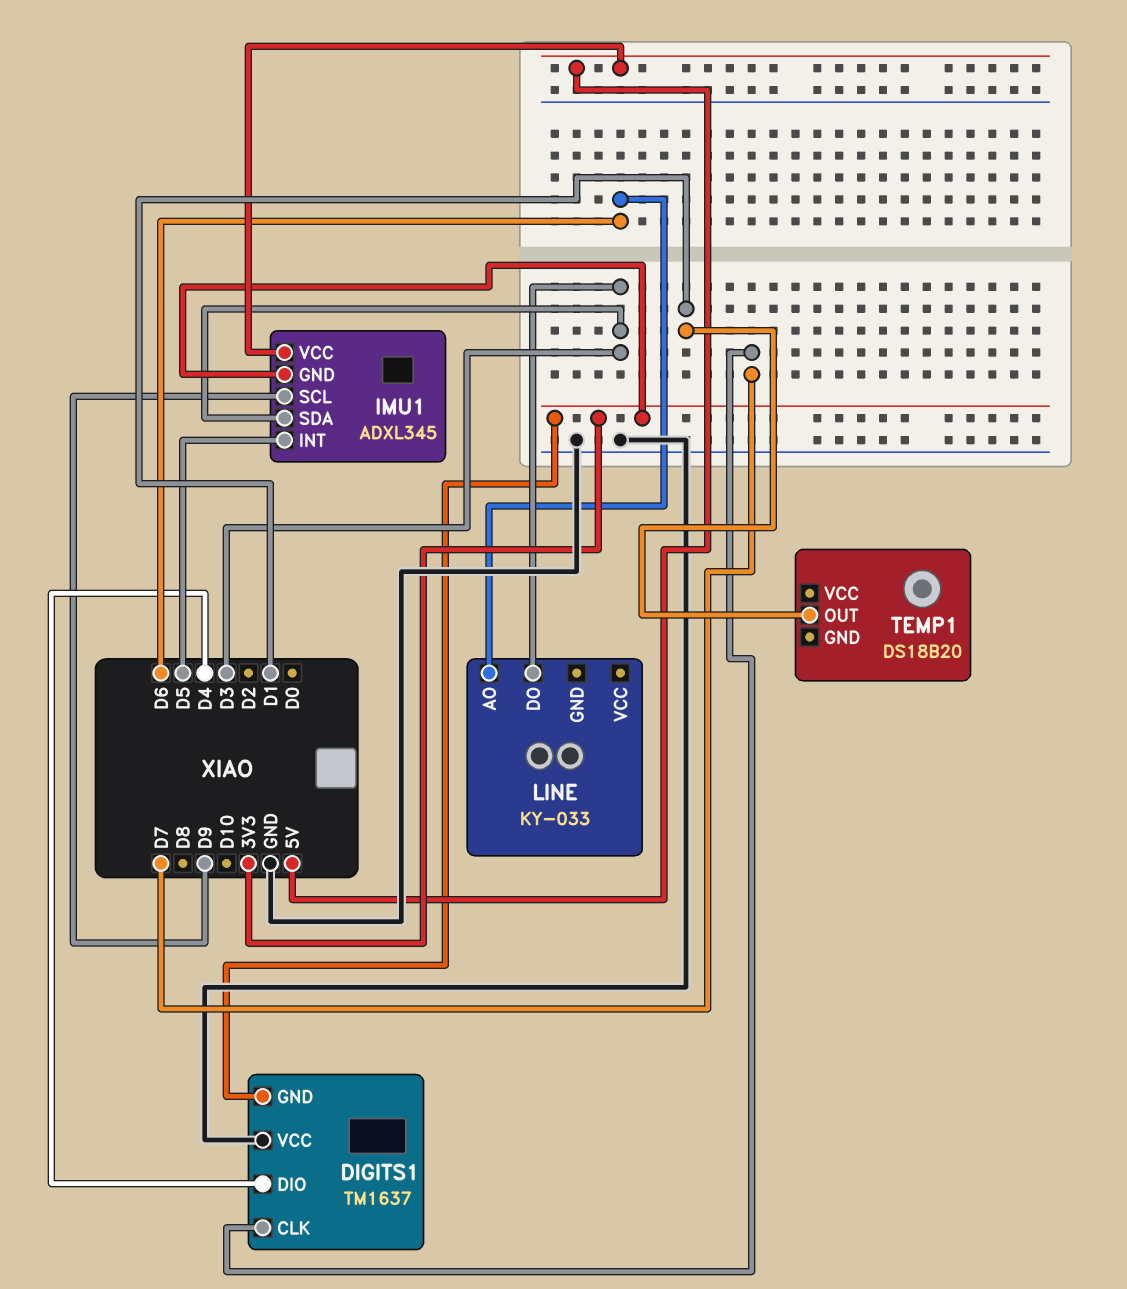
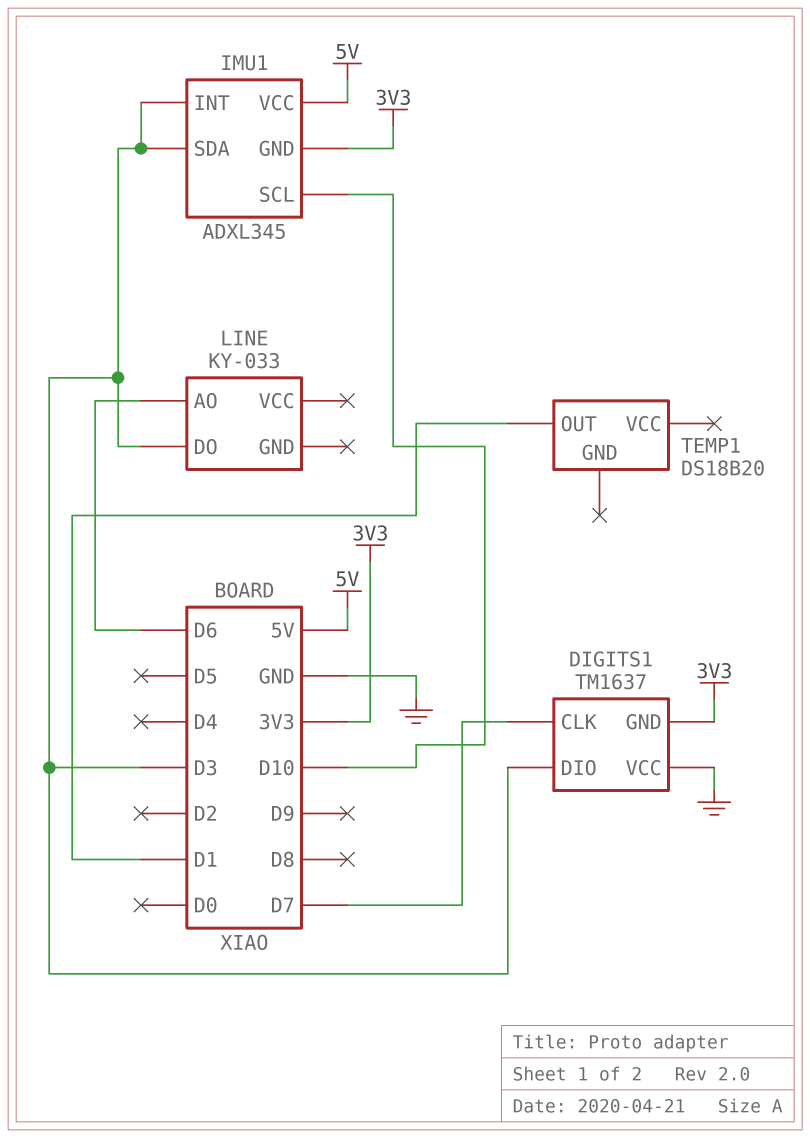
DIGITS1 pin DIO: D4 -> D3
IMU1 pin INT: D5 -> D3
IMU1 pin SCL: D9 -> D10

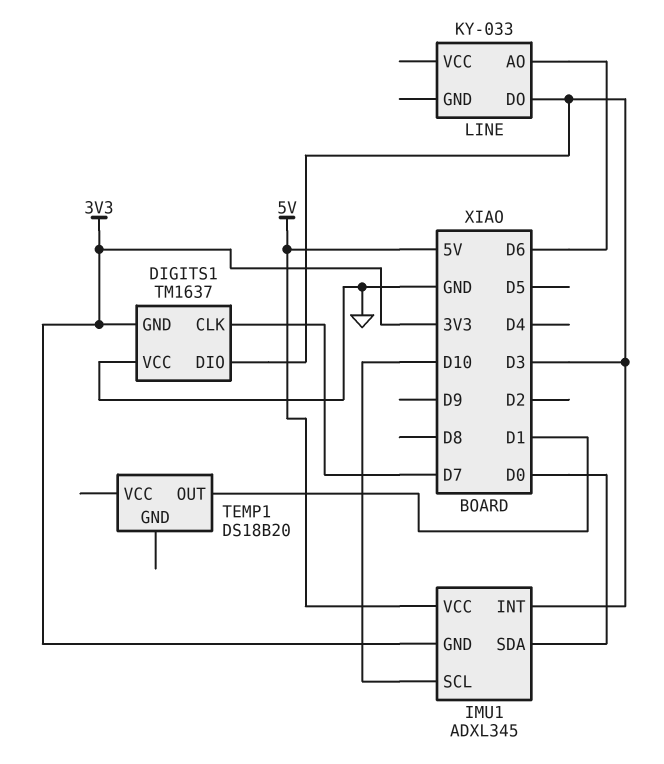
IMU1 pin SDA: D3 -> D0

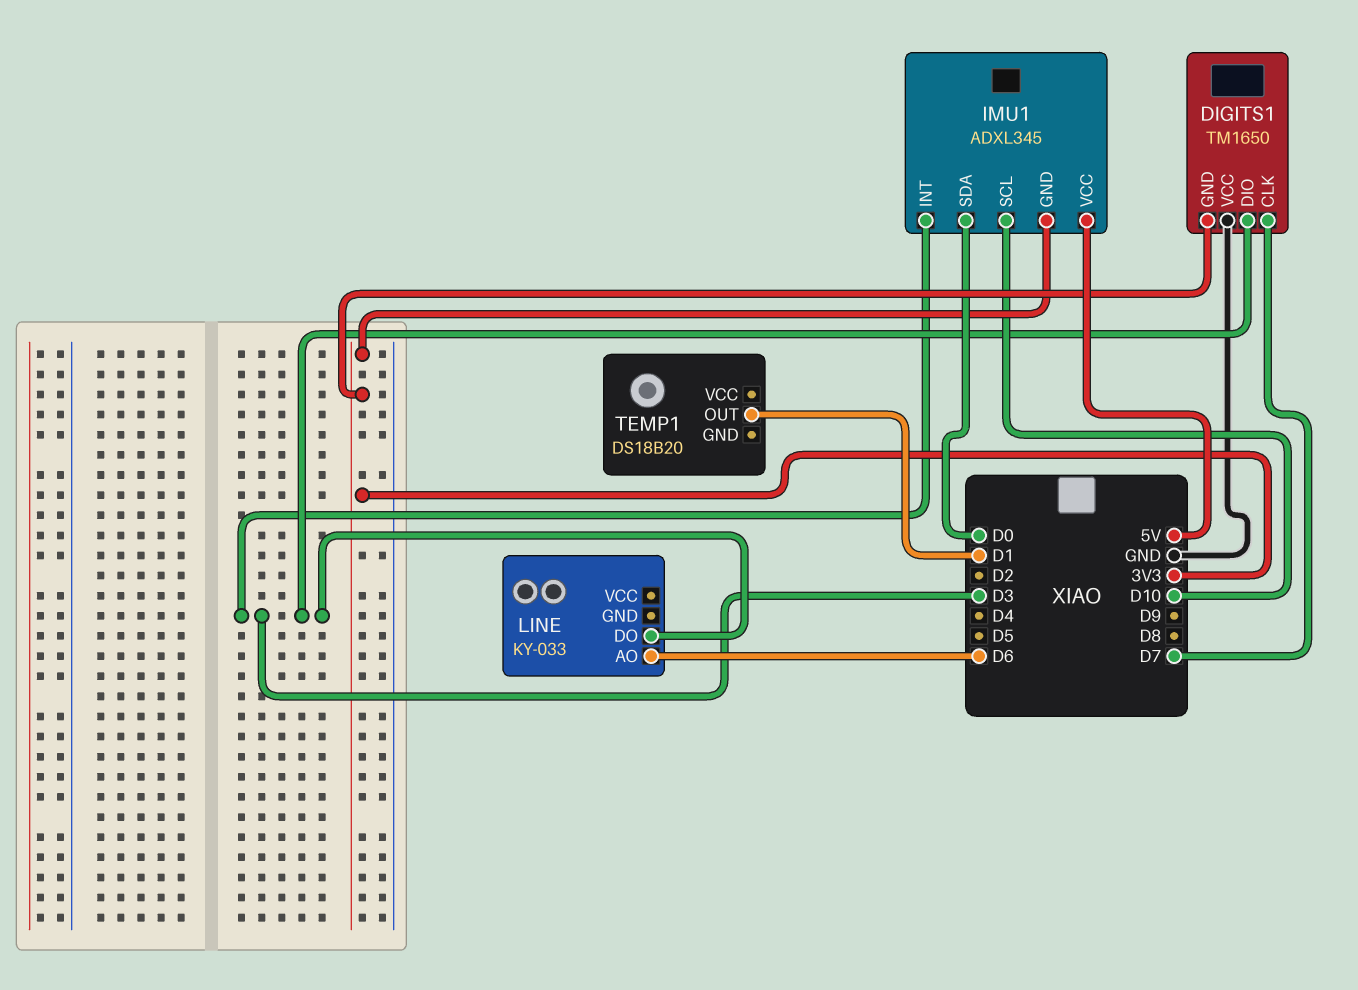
DIGITS1: TM1637 -> TM1650

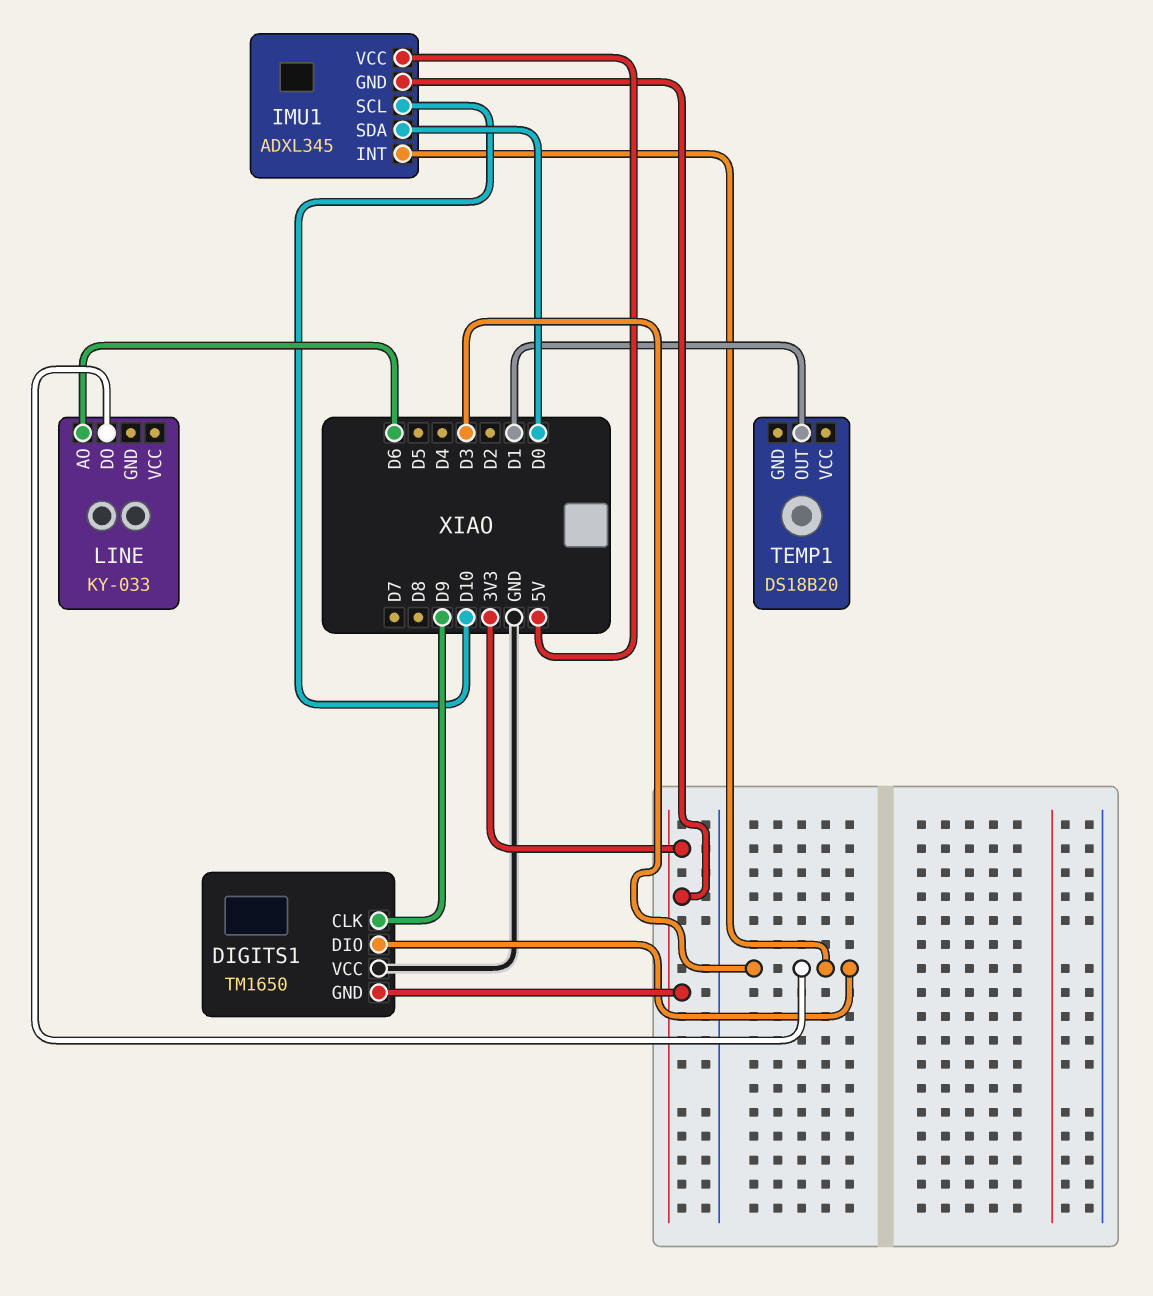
DIGITS1 pin CLK: D7 -> D9

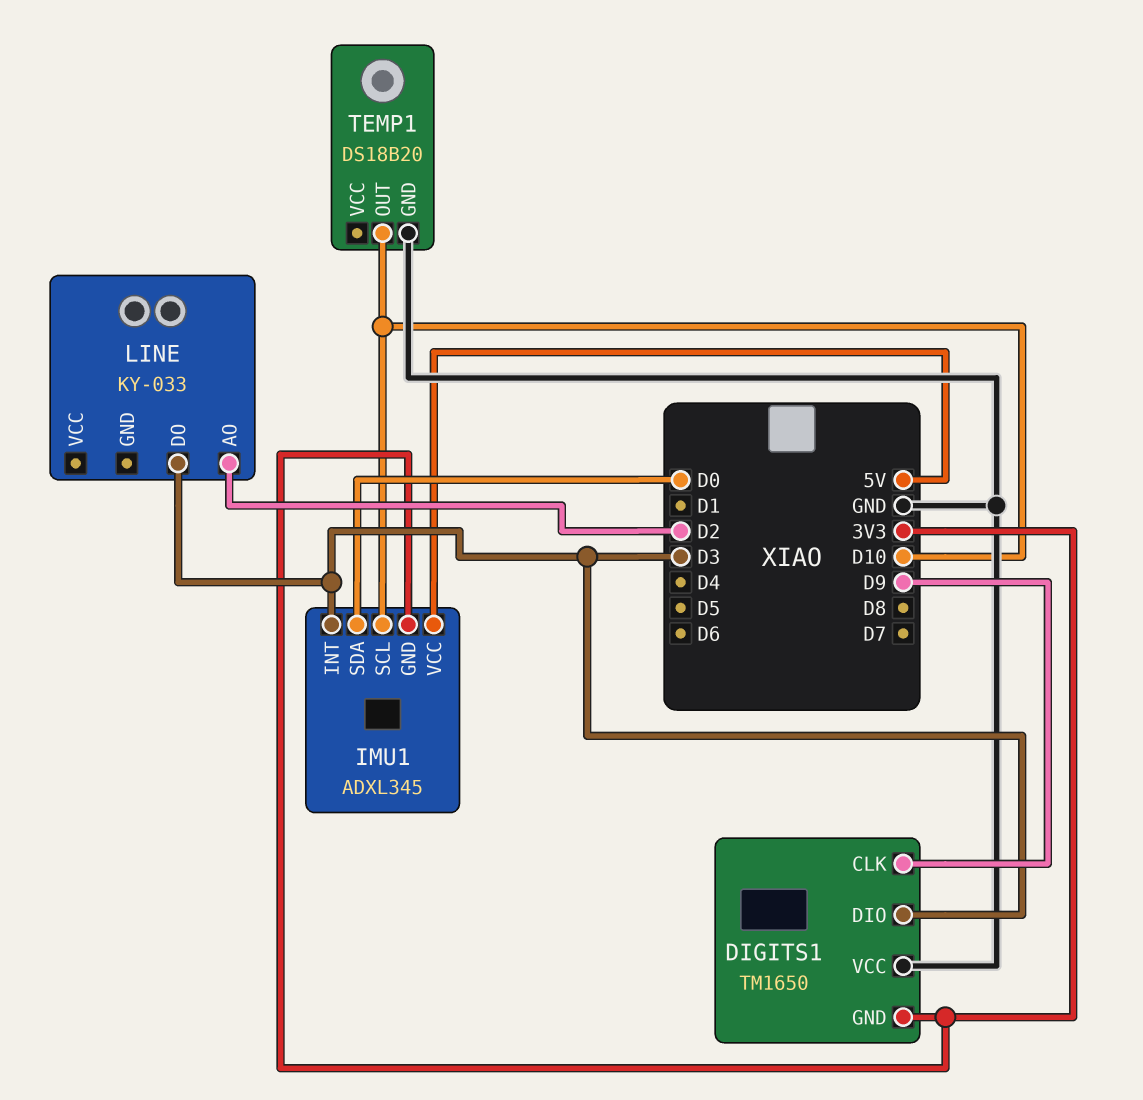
LINE pin AO: D6 -> D2
TEMP1 pin GND: none -> GND
TEMP1 pin OUT: D1 -> D10

